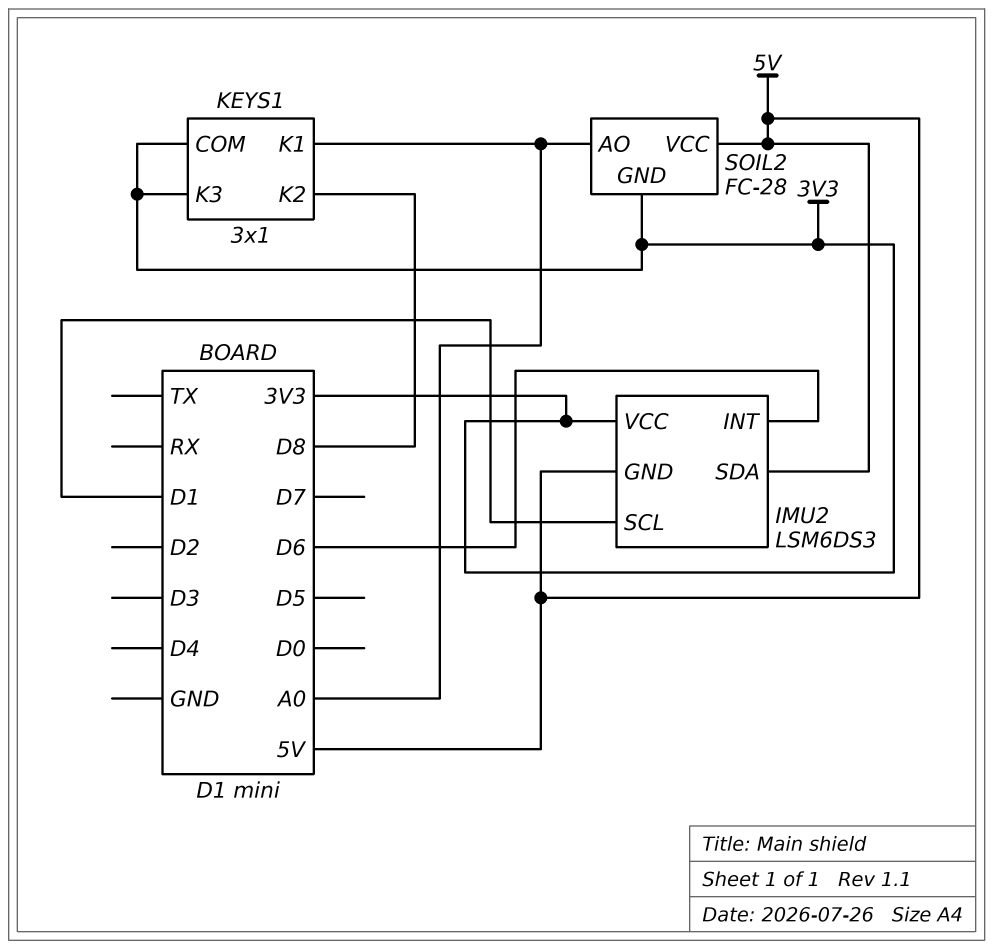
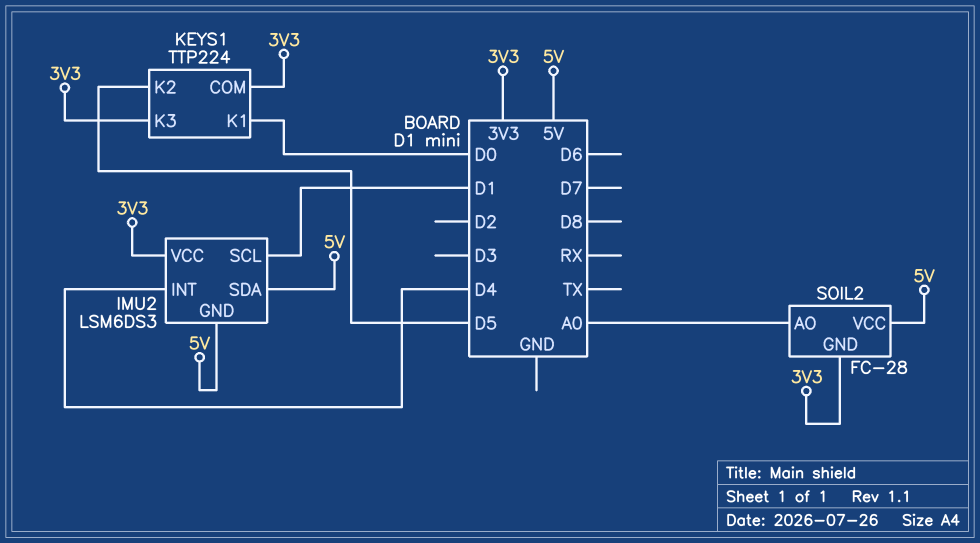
IMU2 pin INT: D6 -> D4
KEYS1: 3x1 -> TTP224
KEYS1 pin K1: A0 -> D0
KEYS1 pin K2: D8 -> D5

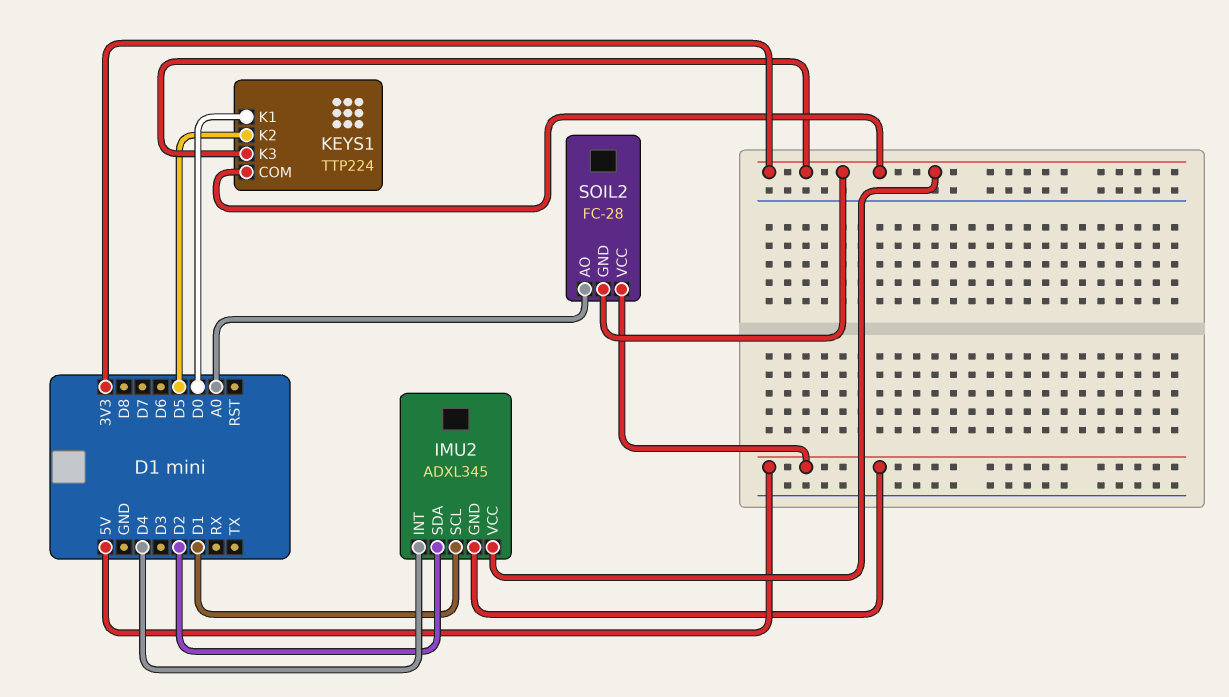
IMU2: LSM6DS3 -> ADXL345
IMU2 pin SDA: 5V -> D2

